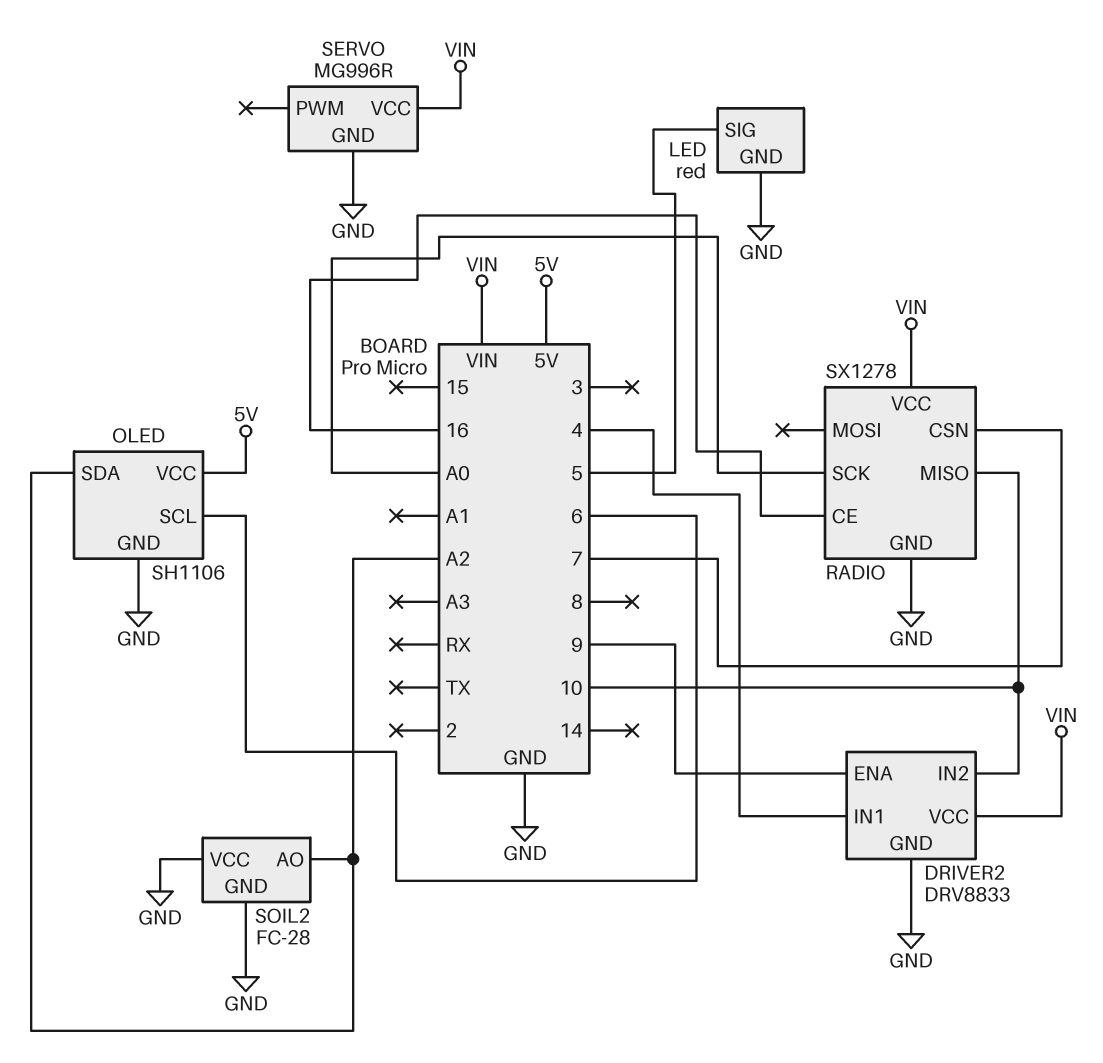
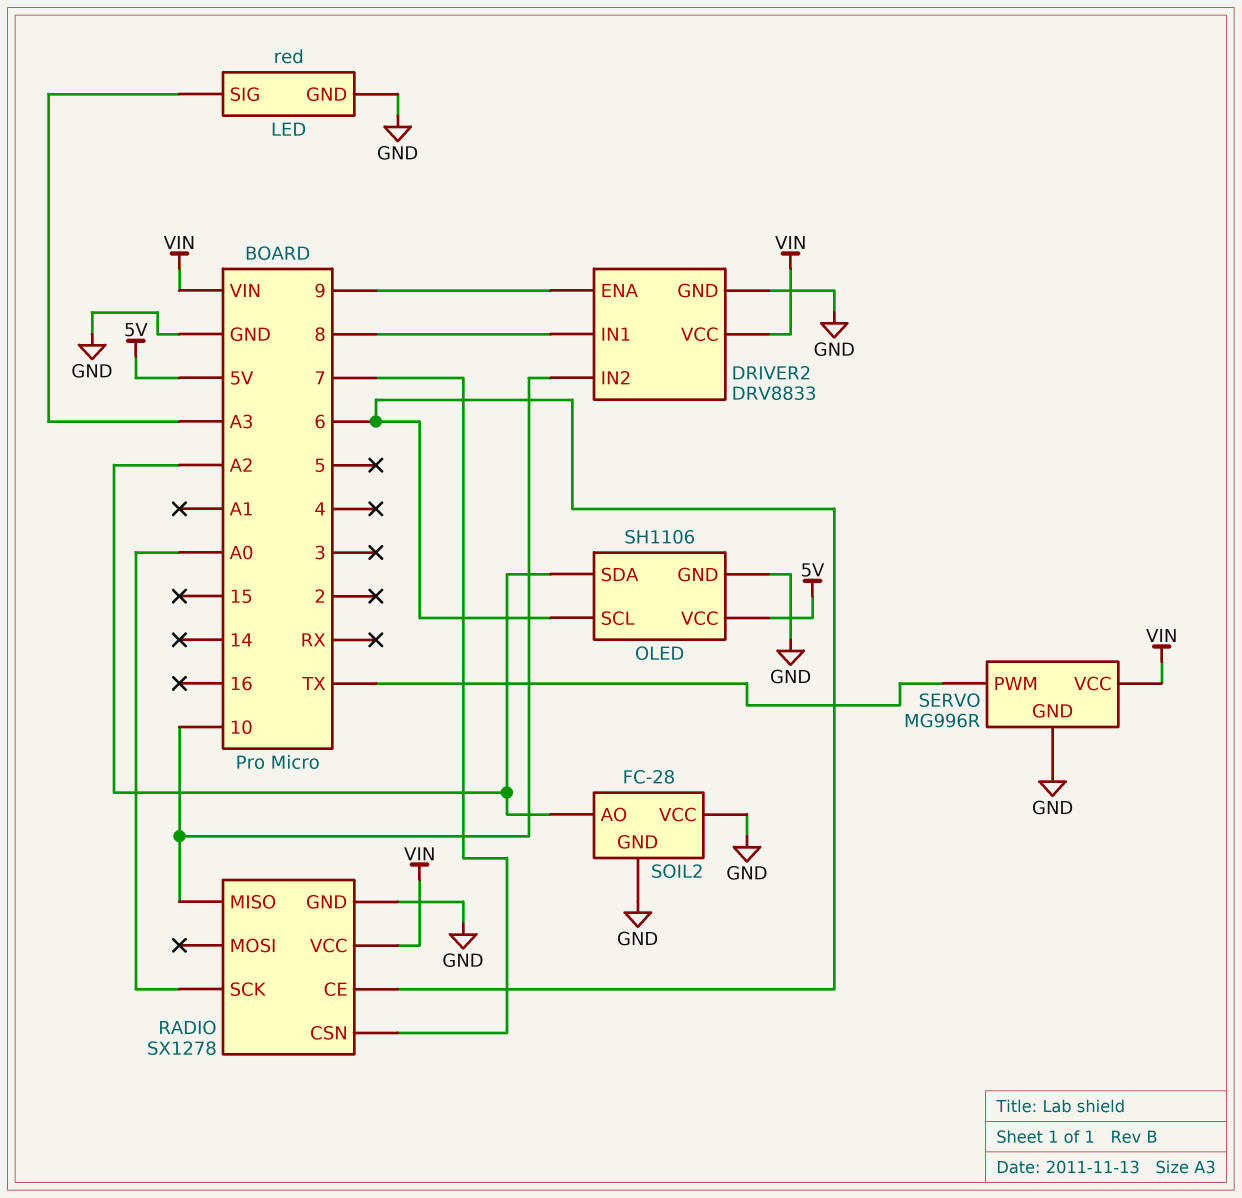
DRIVER2 pin IN1: 4 -> 8
LED pin SIG: 5 -> A3
RADIO pin CE: 16 -> 6
SERVO pin PWM: none -> TX

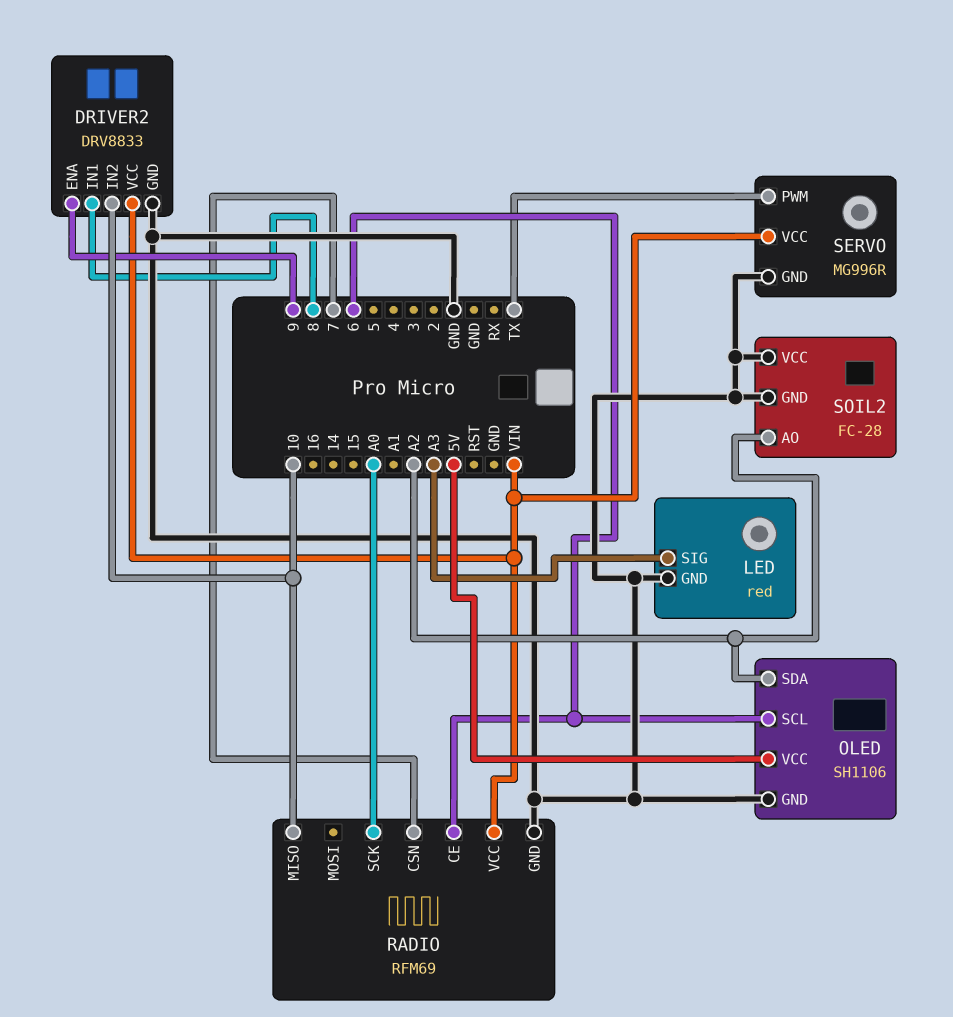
RADIO: SX1278 -> RFM69

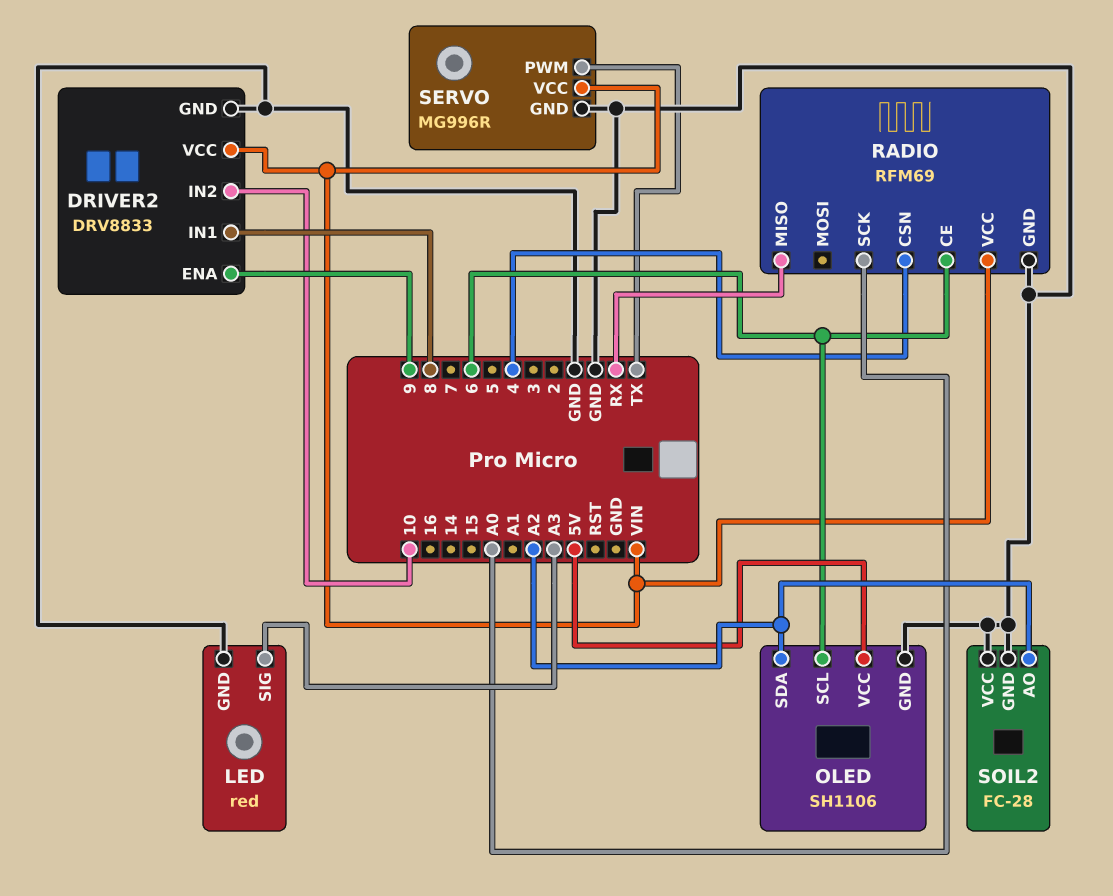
RADIO pin CSN: 7 -> 4
RADIO pin MISO: 10 -> RX

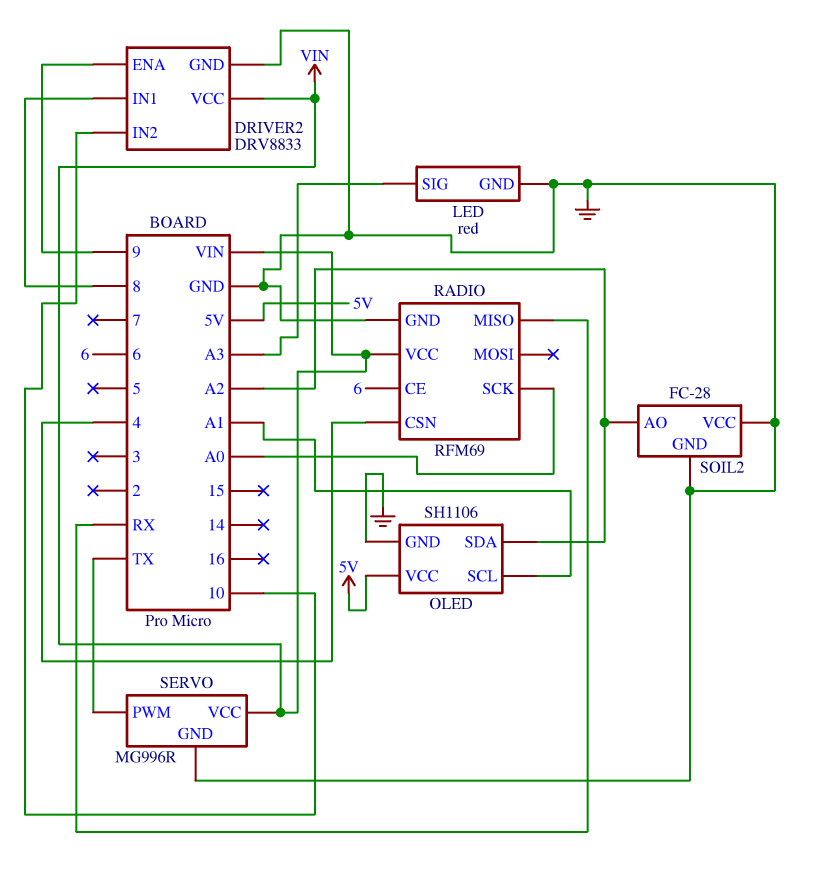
OLED pin SCL: 6 -> A1

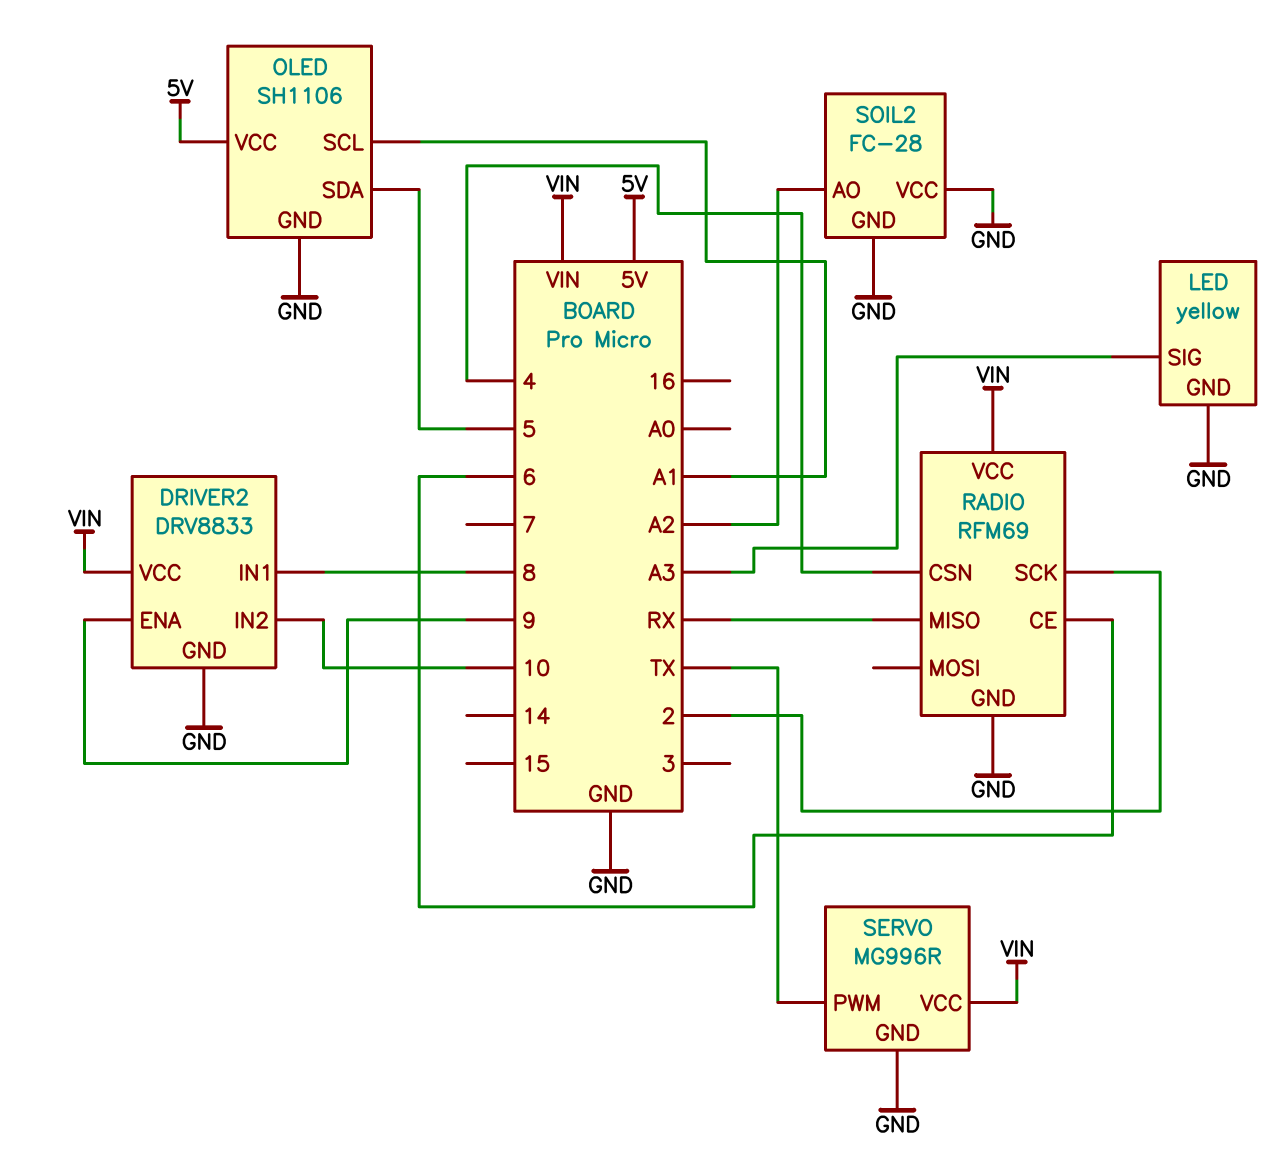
LED: red -> yellow
OLED pin SDA: A2 -> 5
RADIO pin SCK: A0 -> 2

